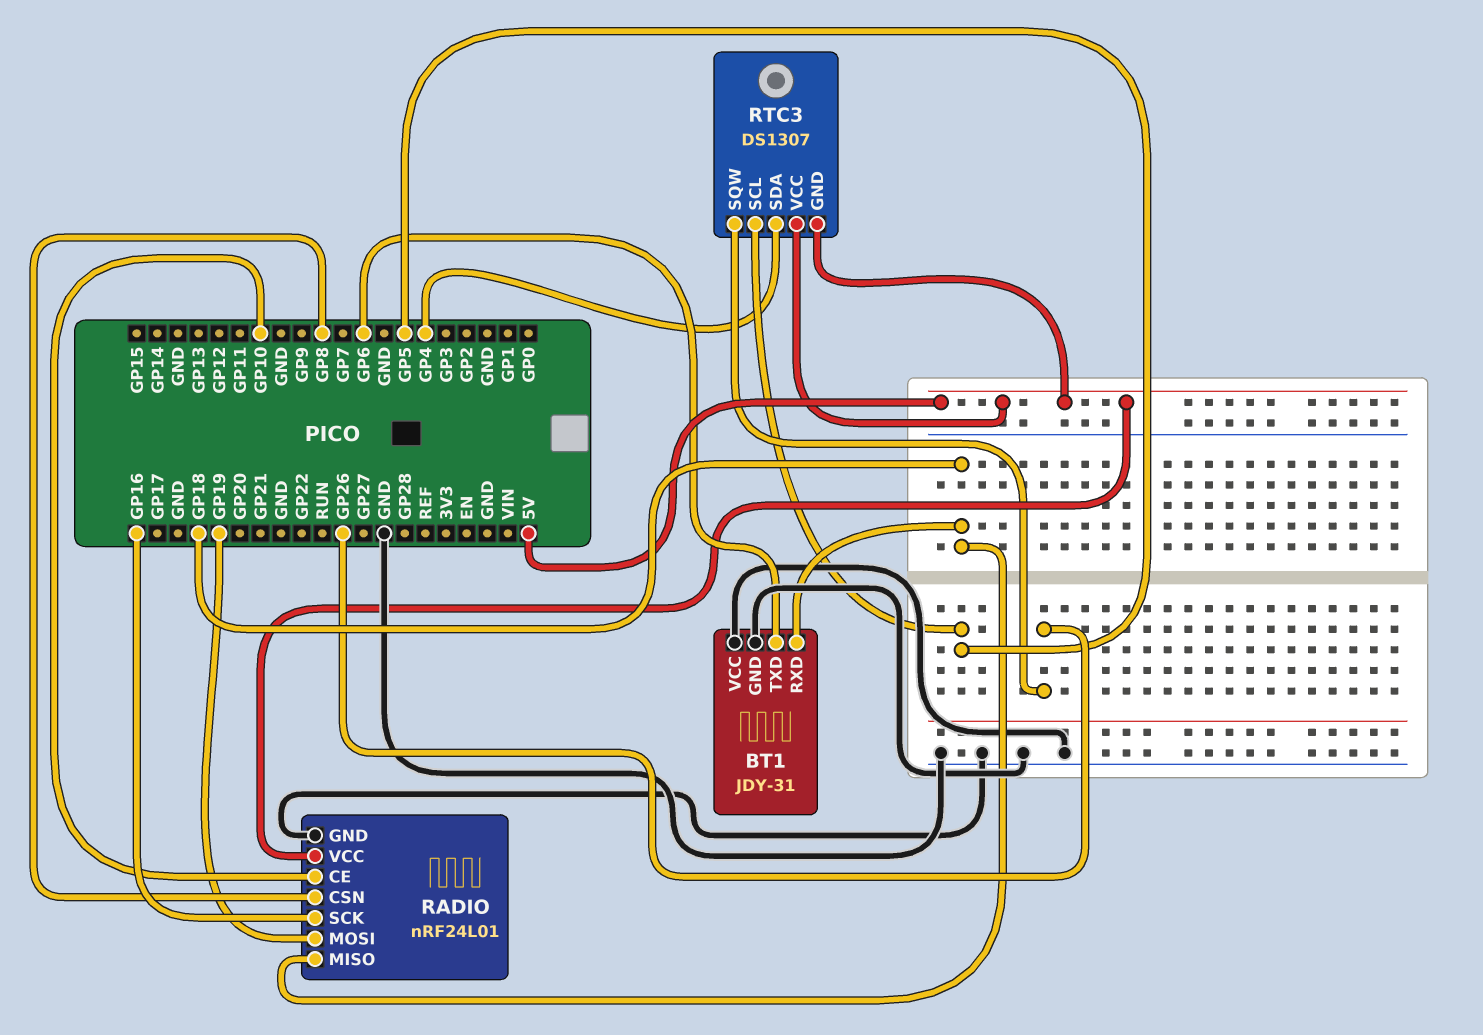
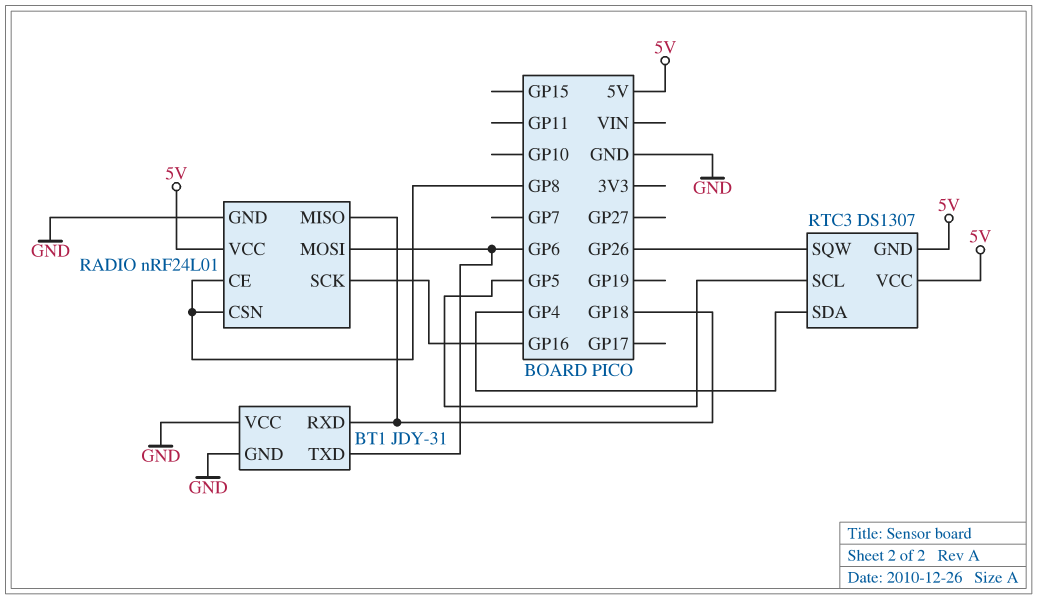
RADIO pin CE: GP10 -> GP8
RADIO pin MOSI: GP19 -> GP6

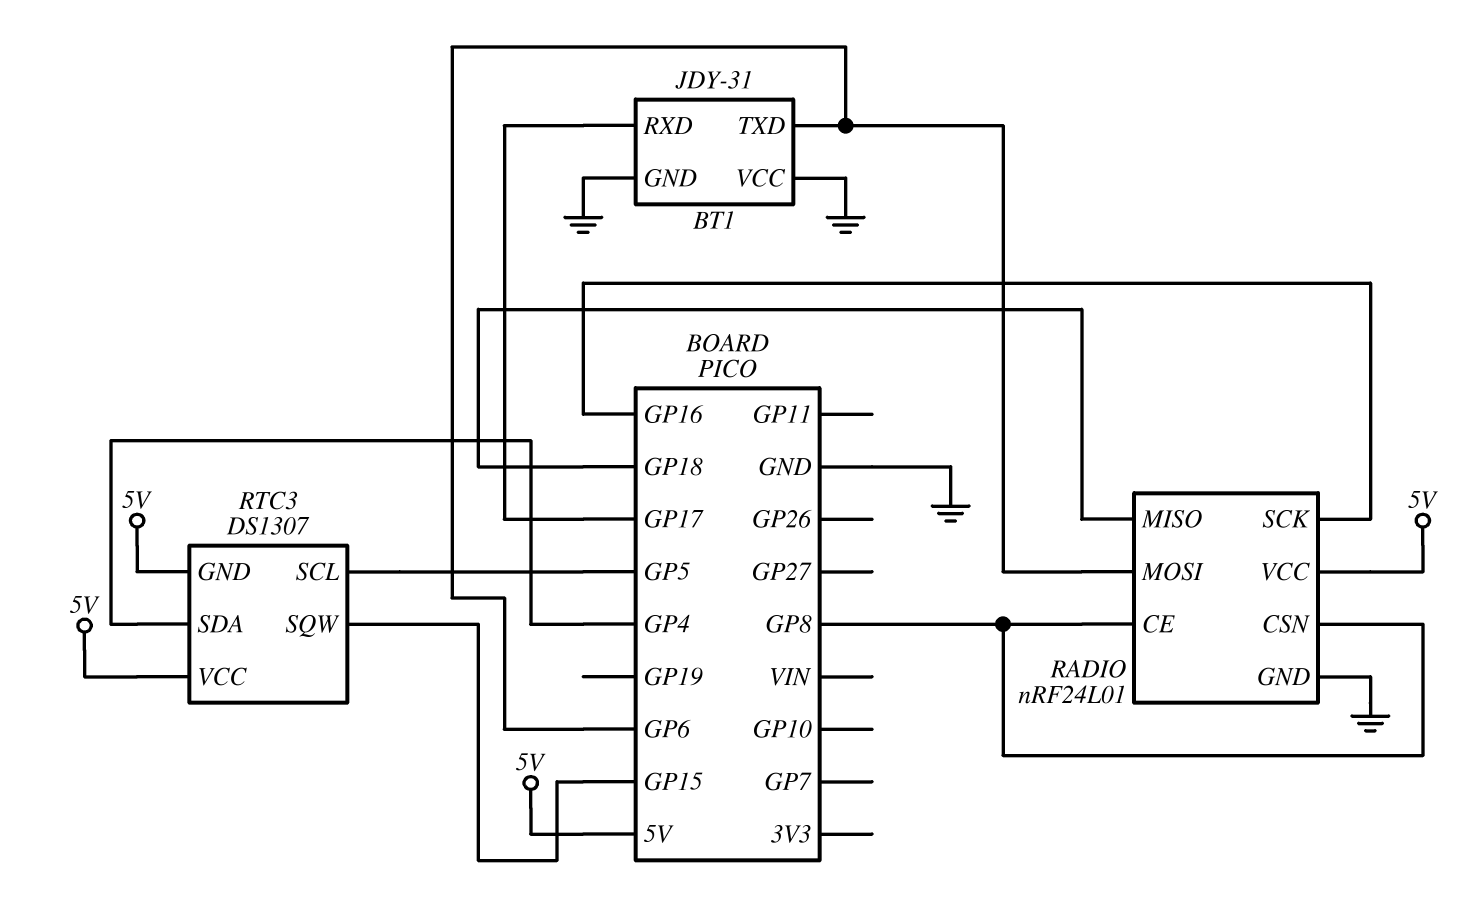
BT1 pin RXD: GP18 -> GP17
RTC3 pin SQW: GP26 -> GP15

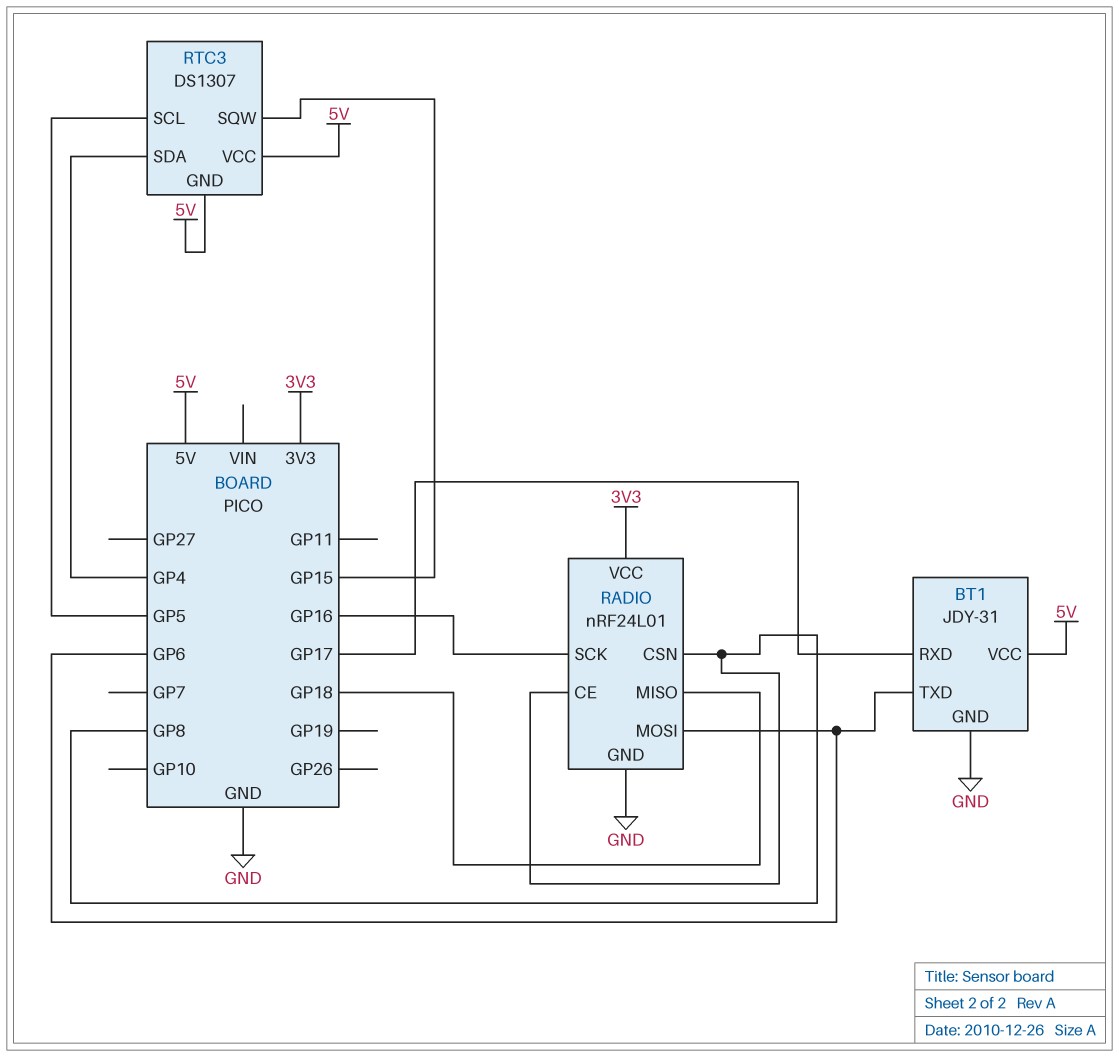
BT1 pin VCC: GND -> 5V
RADIO pin VCC: 5V -> 3V3

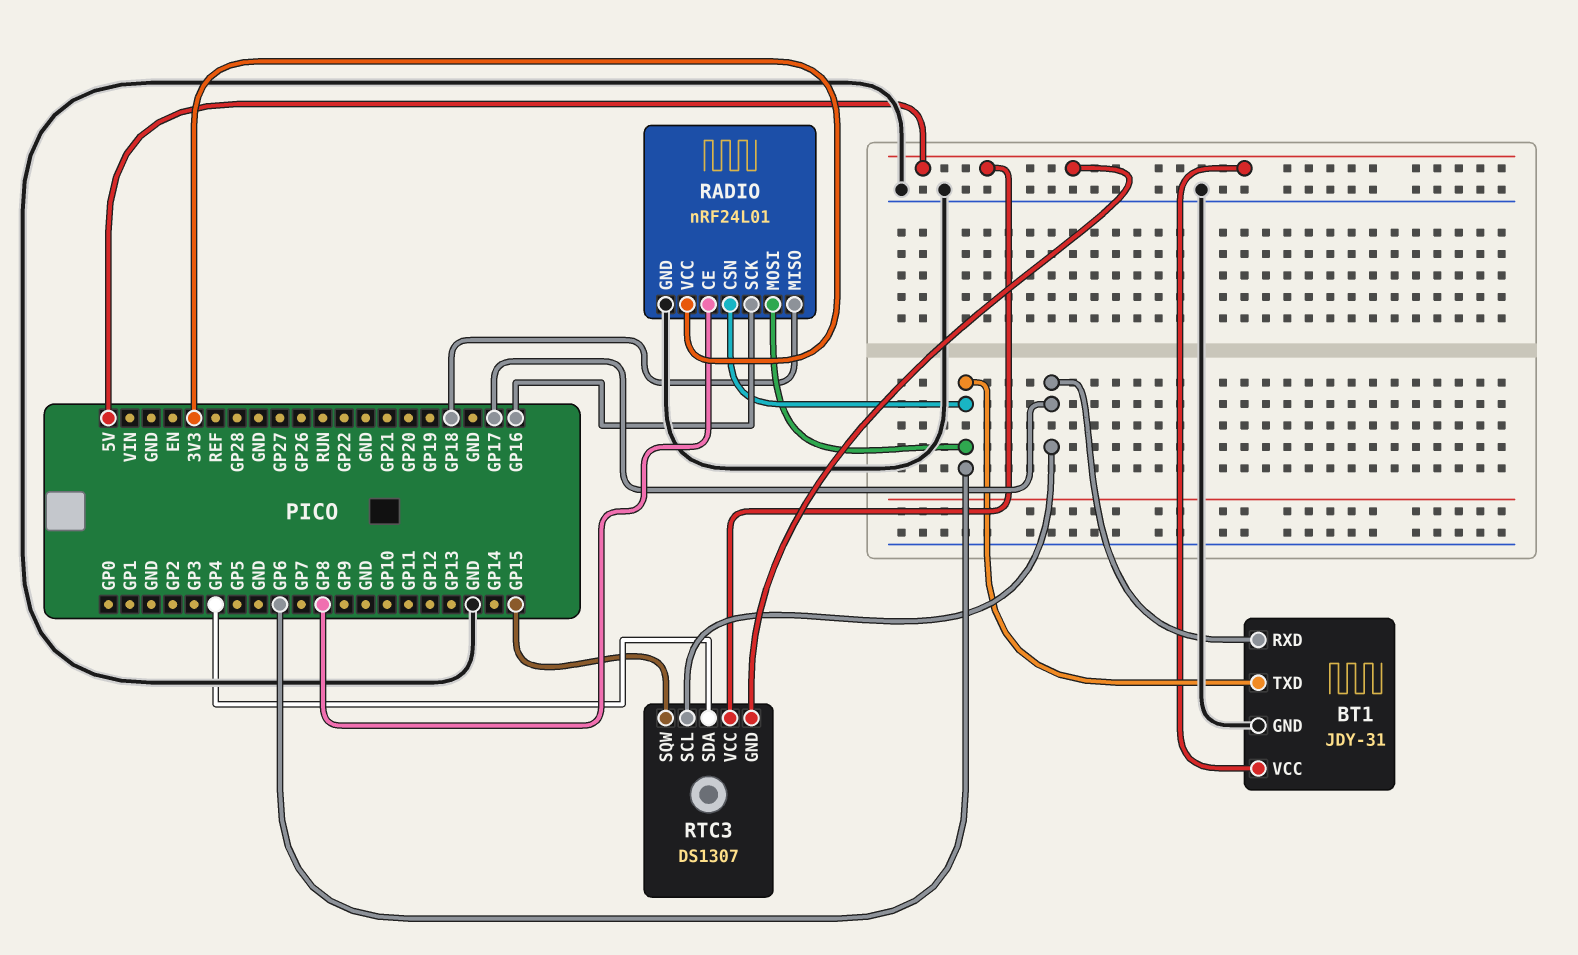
RADIO pin CSN: GP8 -> GP6
RTC3 pin SCL: GP5 -> GP17

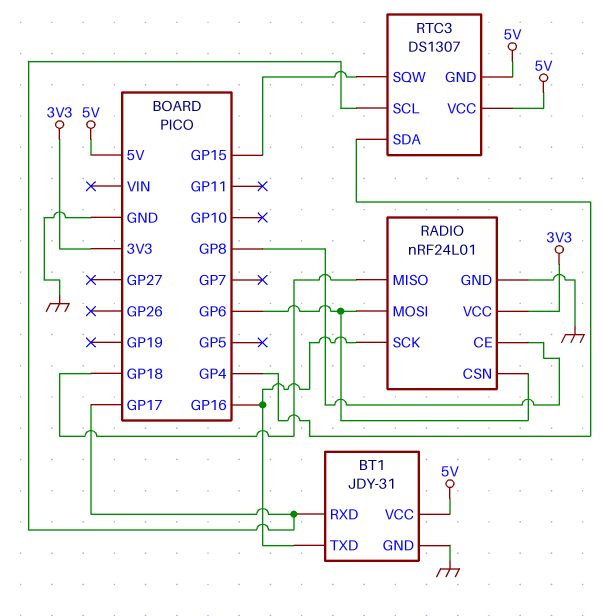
BT1 pin TXD: GP6 -> GP16

